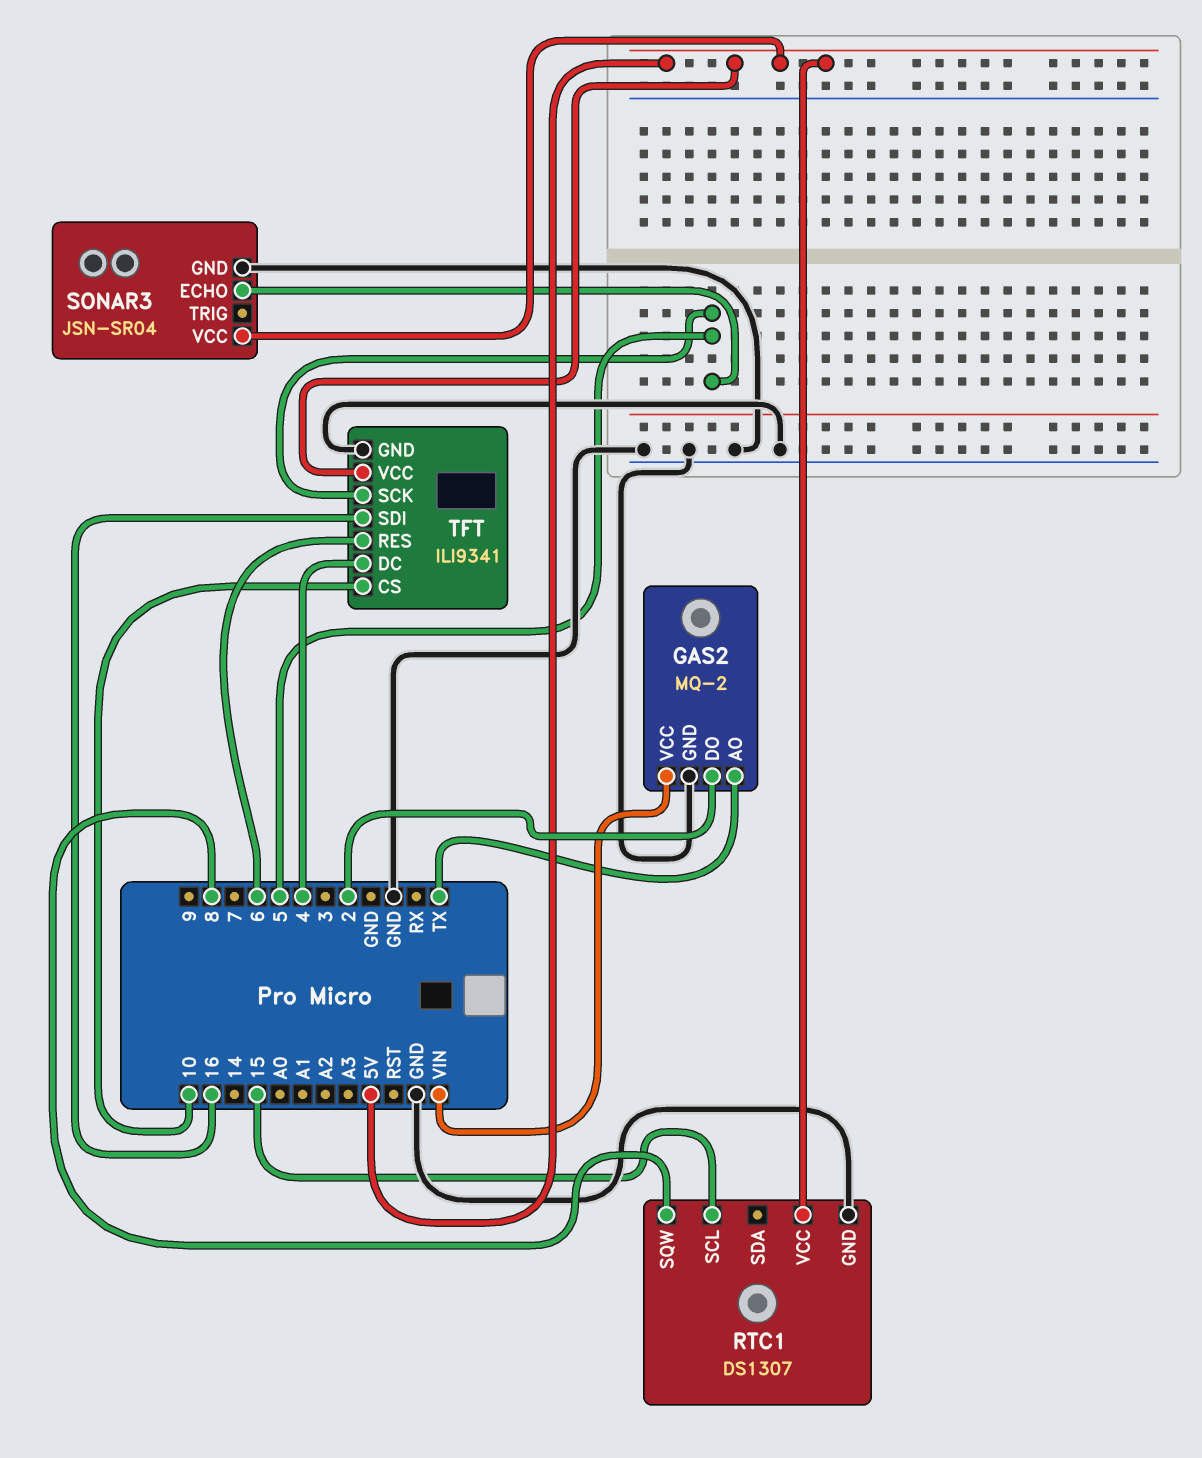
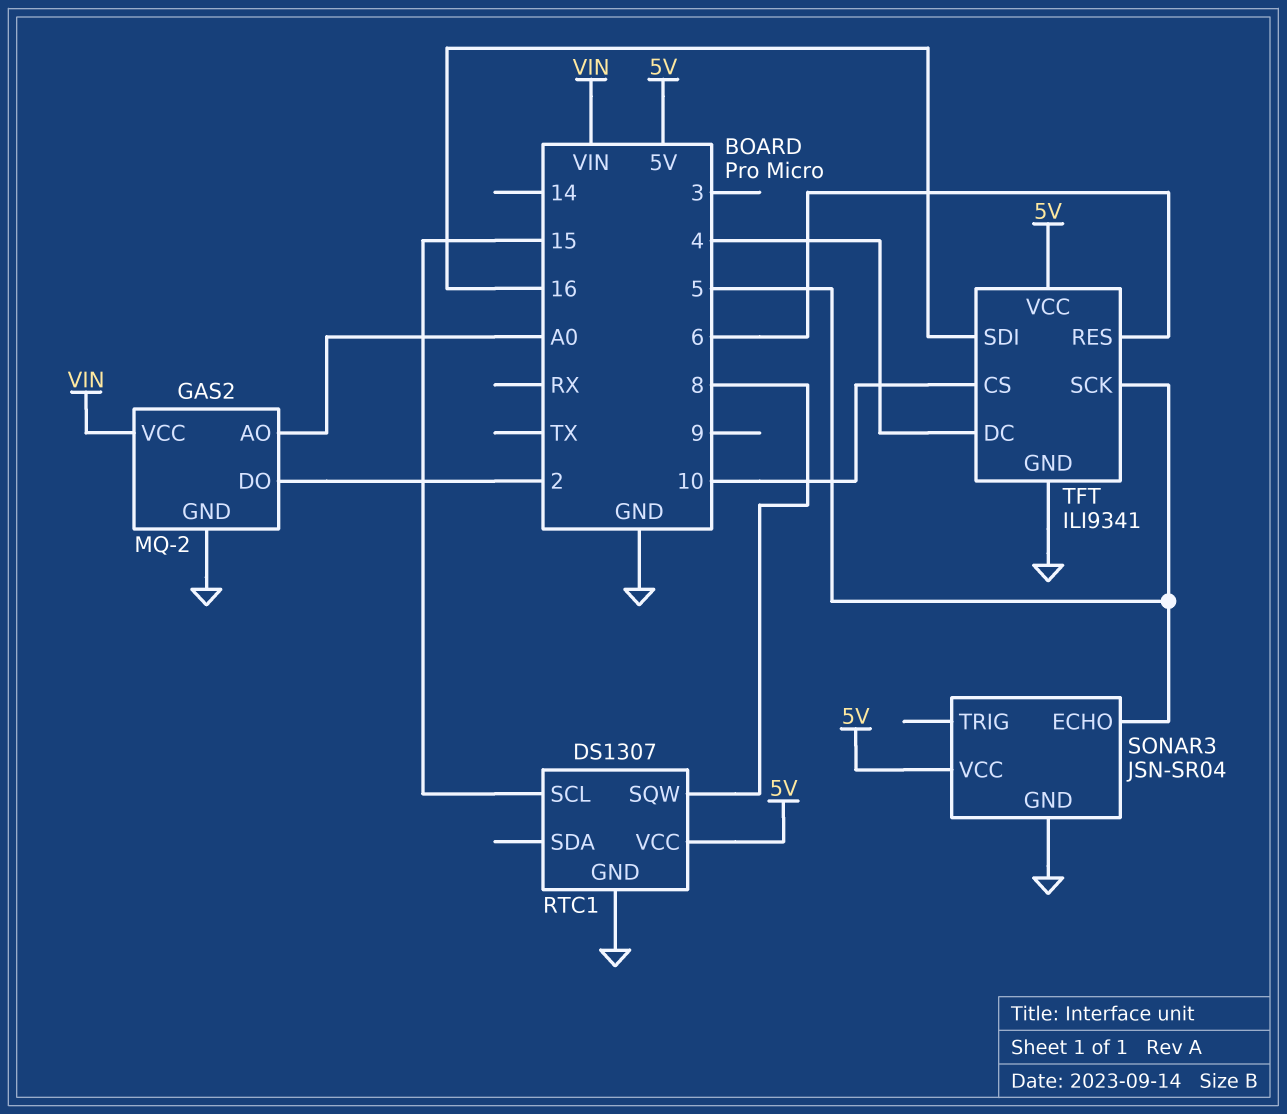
GAS2 pin AO: TX -> A0

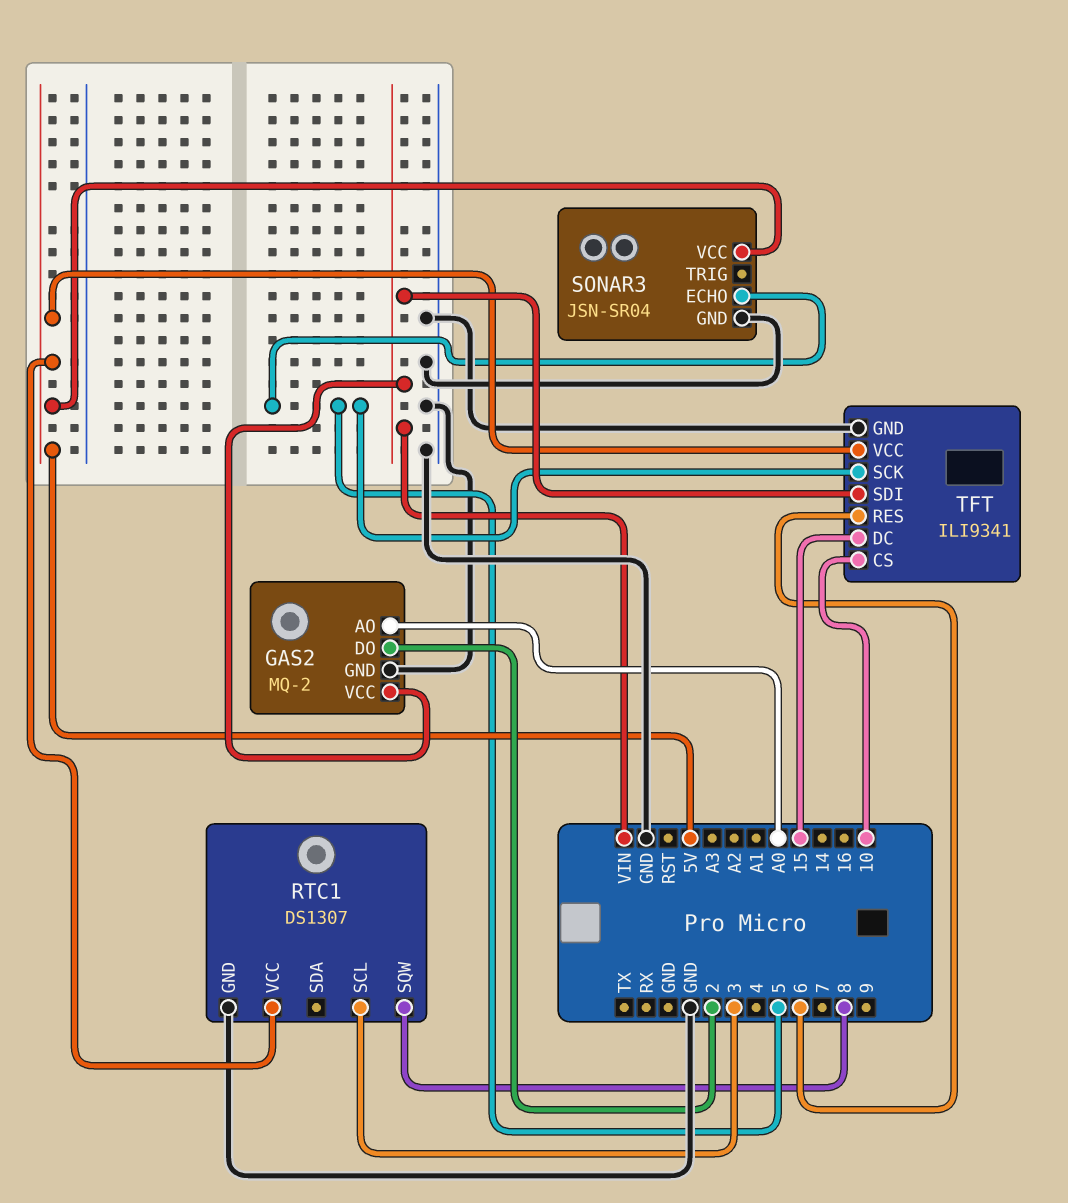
RTC1 pin SCL: 15 -> 3
TFT pin DC: 4 -> 15
TFT pin SDI: 16 -> VIN

